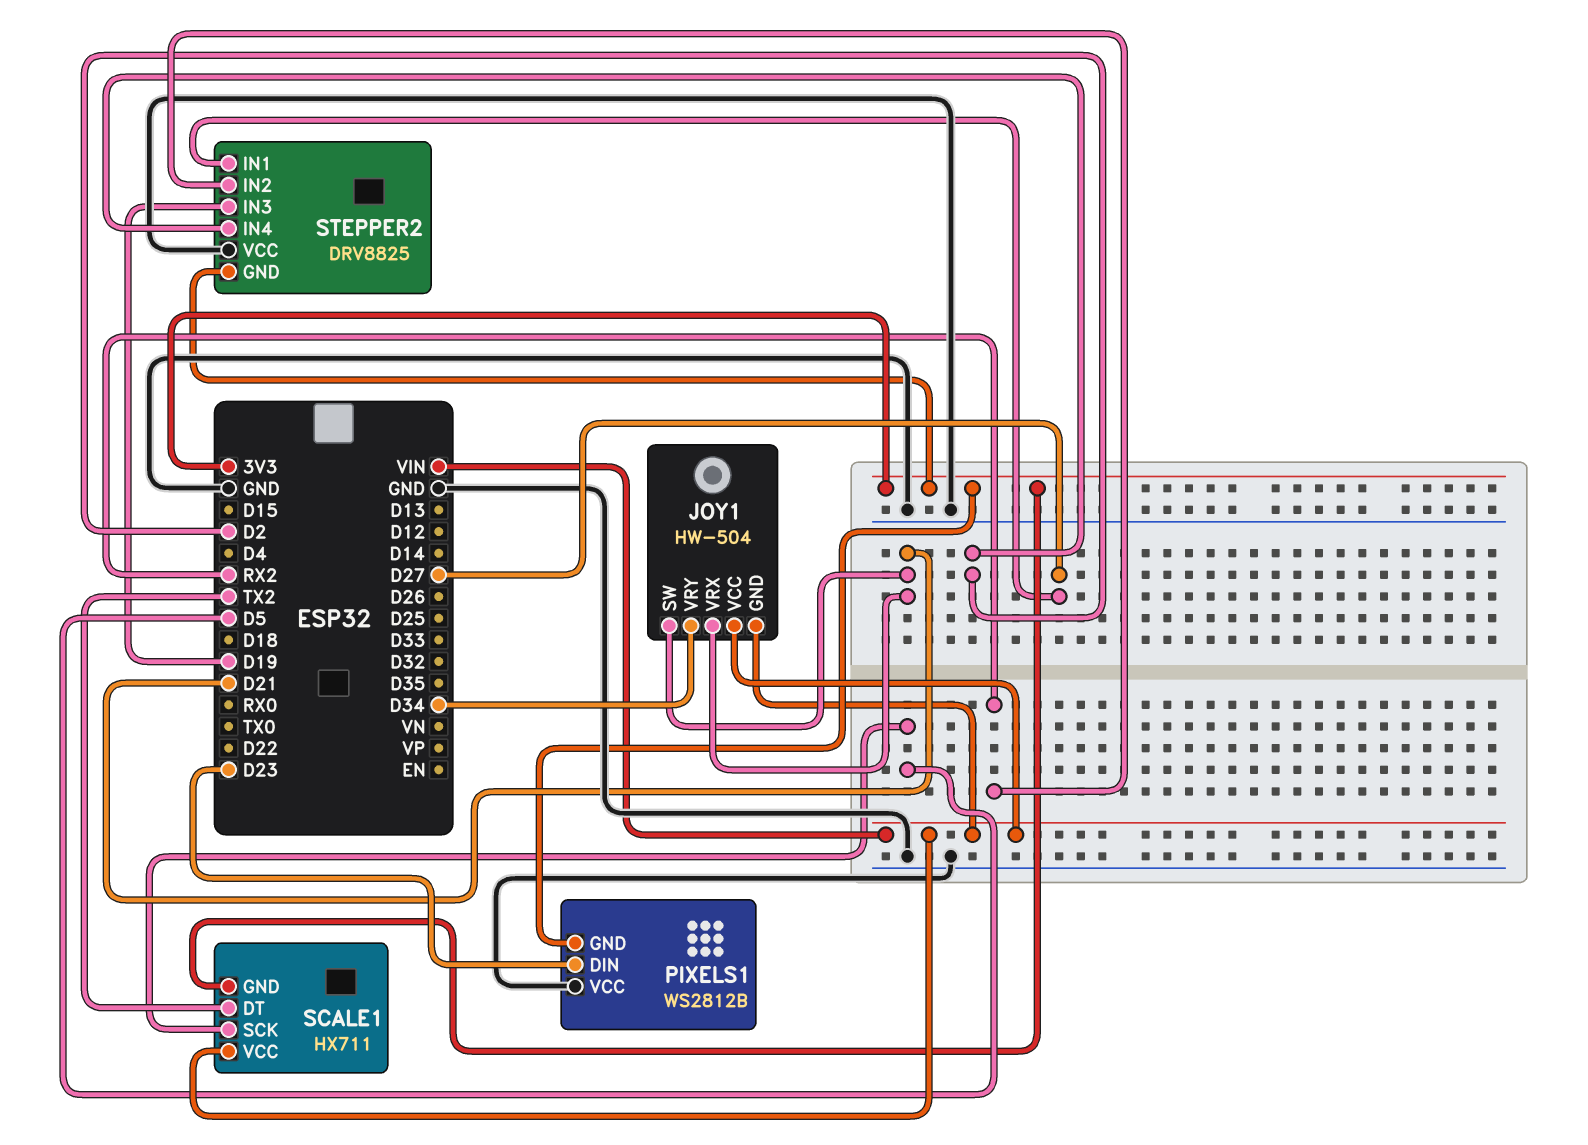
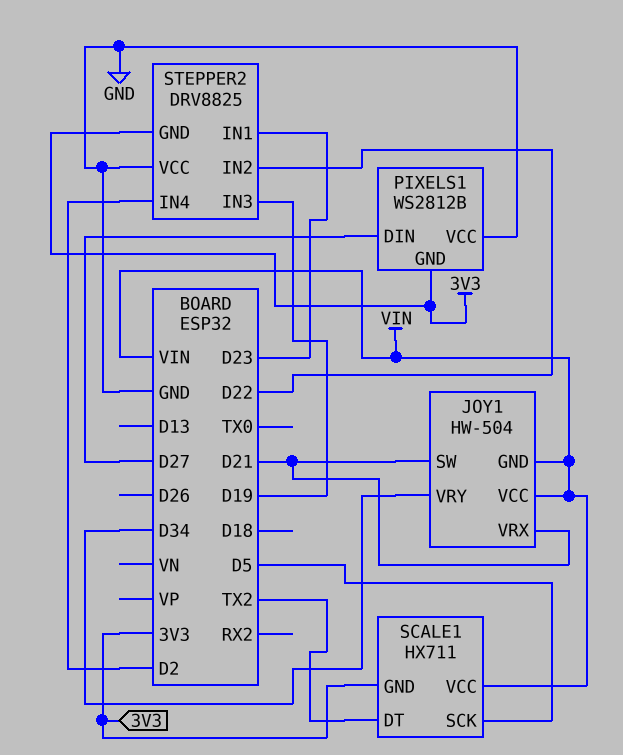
PIXELS1 pin DIN: D23 -> D27
STEPPER2 pin IN1: D27 -> D23
STEPPER2 pin IN2: RX2 -> D22

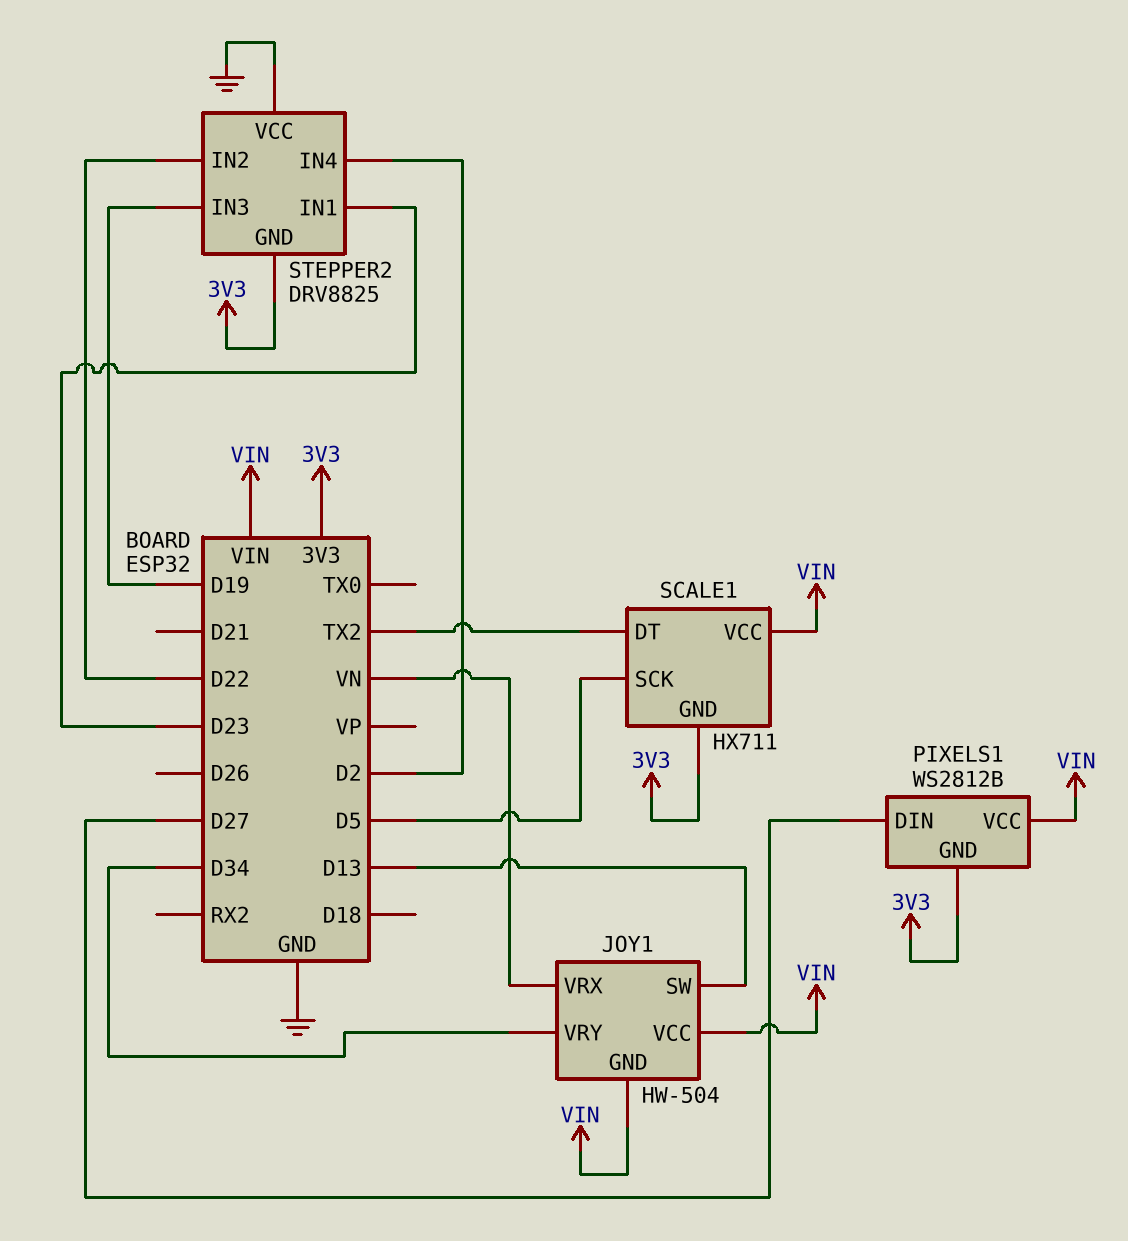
JOY1 pin SW: D21 -> D13
JOY1 pin VRX: D21 -> VN
PIXELS1 pin VCC: GND -> VIN

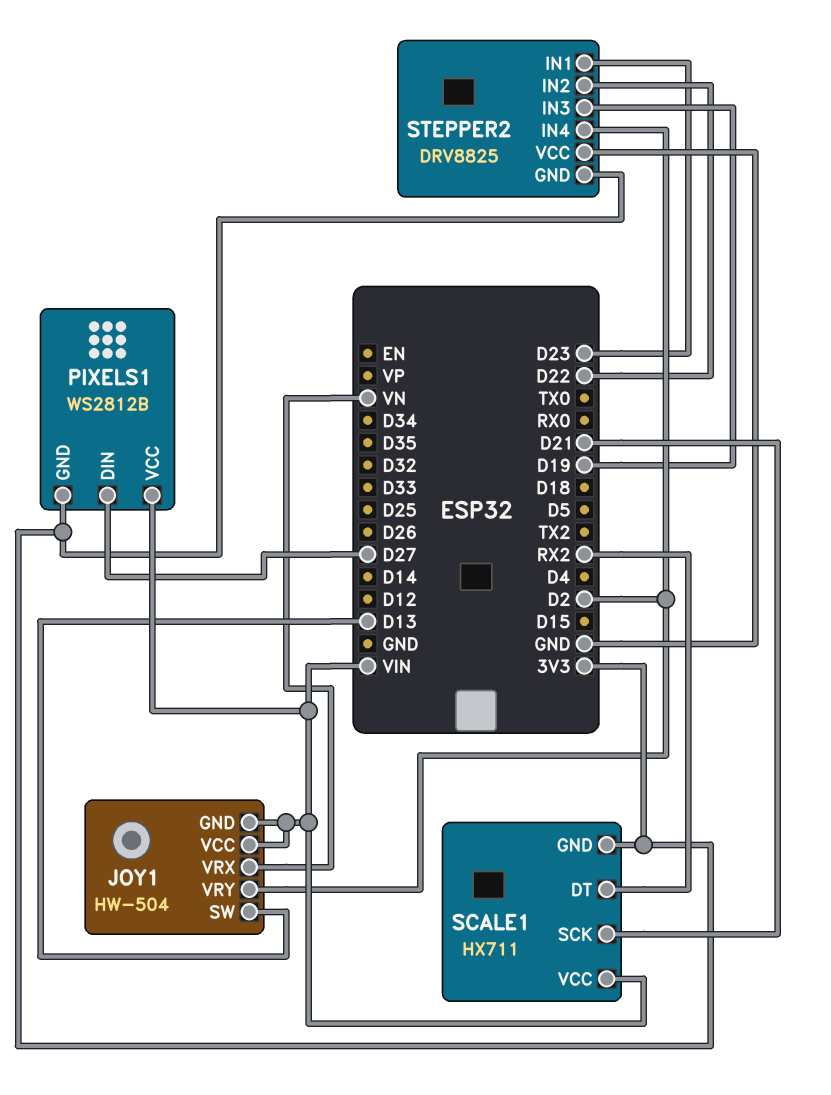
JOY1 pin VRY: D34 -> D2
SCALE1 pin DT: TX2 -> RX2
SCALE1 pin SCK: D5 -> D21

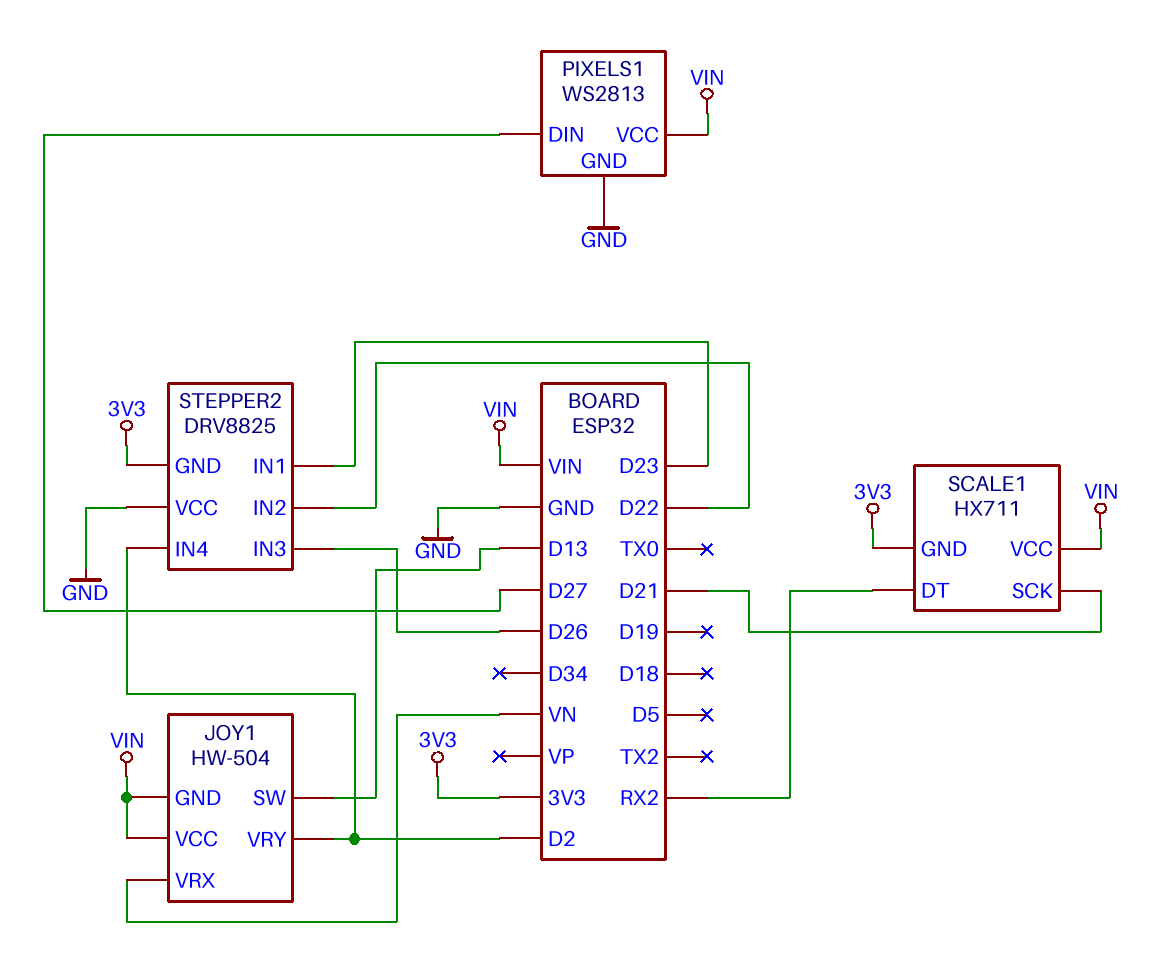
PIXELS1: WS2812B -> WS2813
PIXELS1 pin GND: 3V3 -> GND
STEPPER2 pin IN3: D19 -> D26

